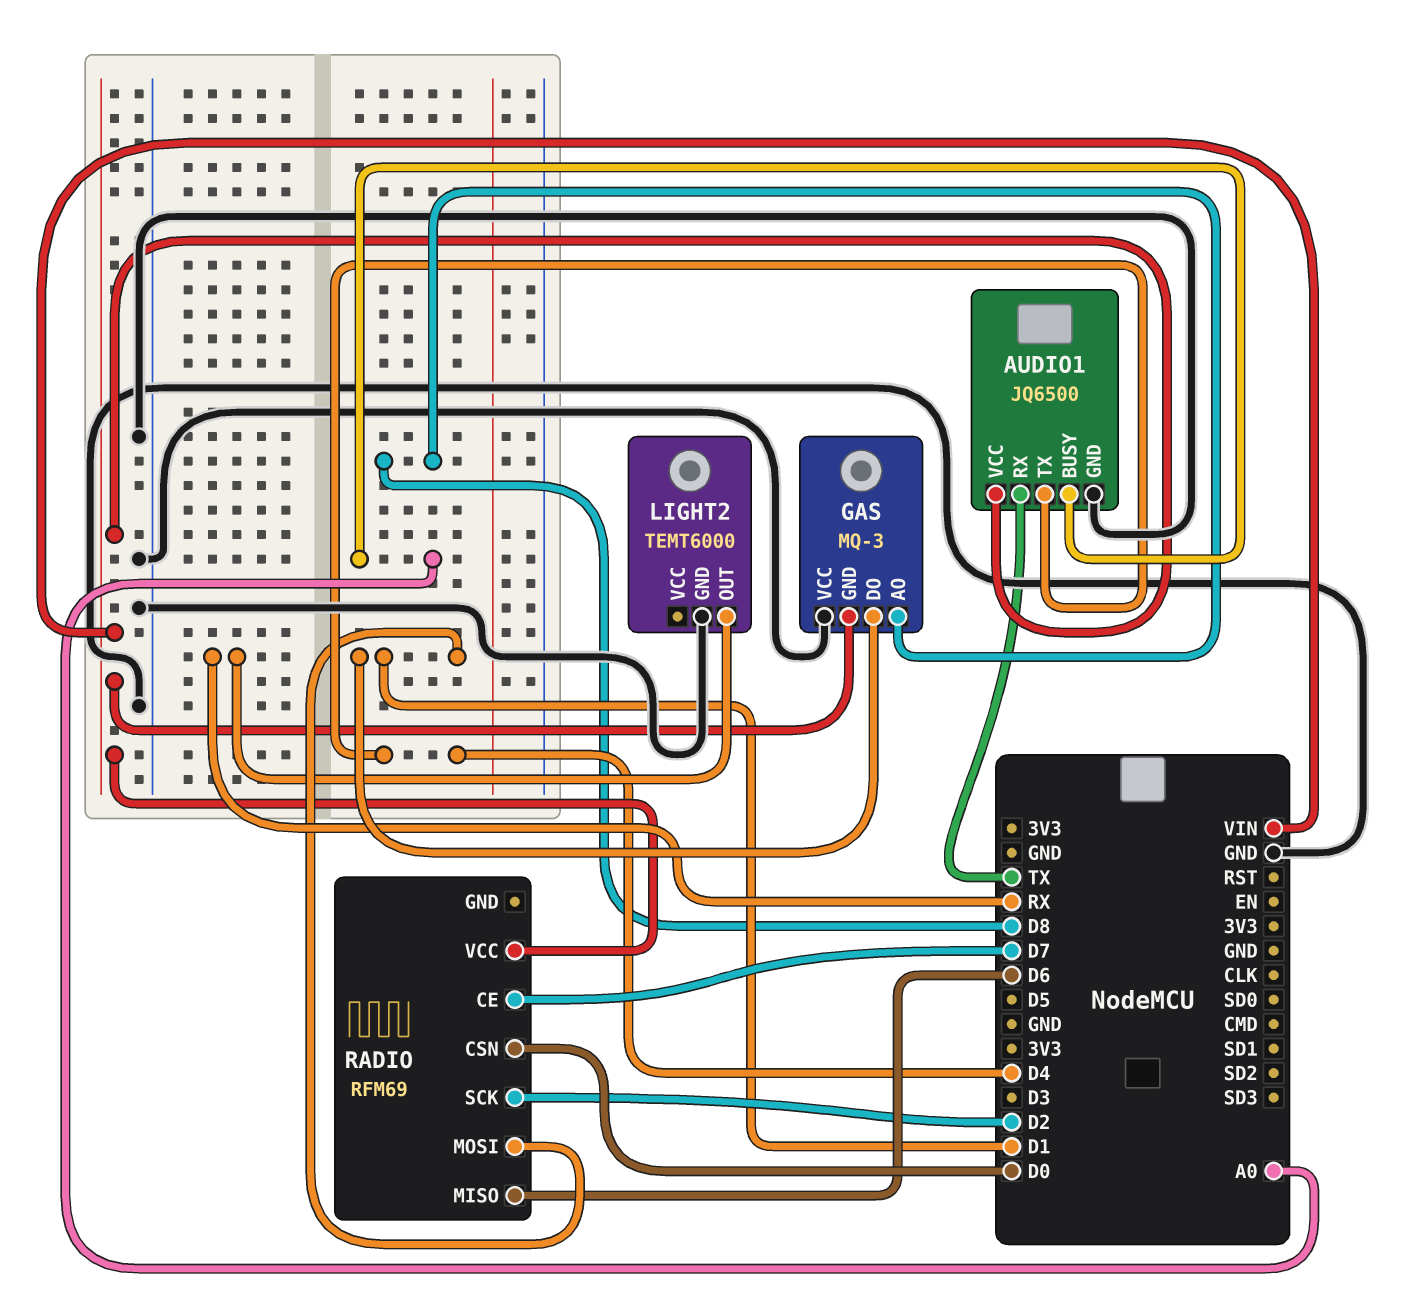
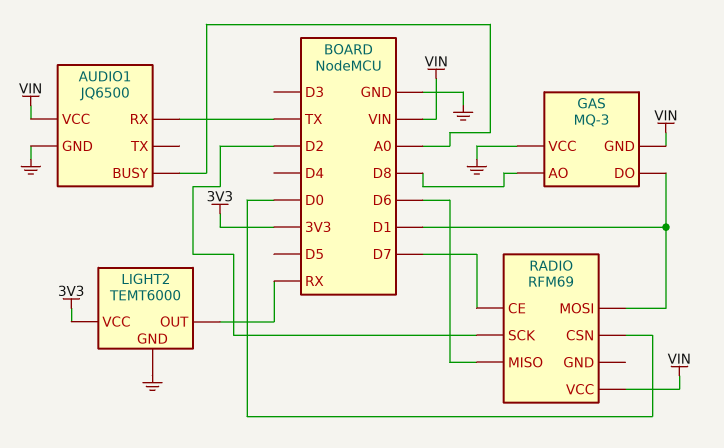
AUDIO1 pin TX: D4 -> none
LIGHT2 pin VCC: none -> 3V3

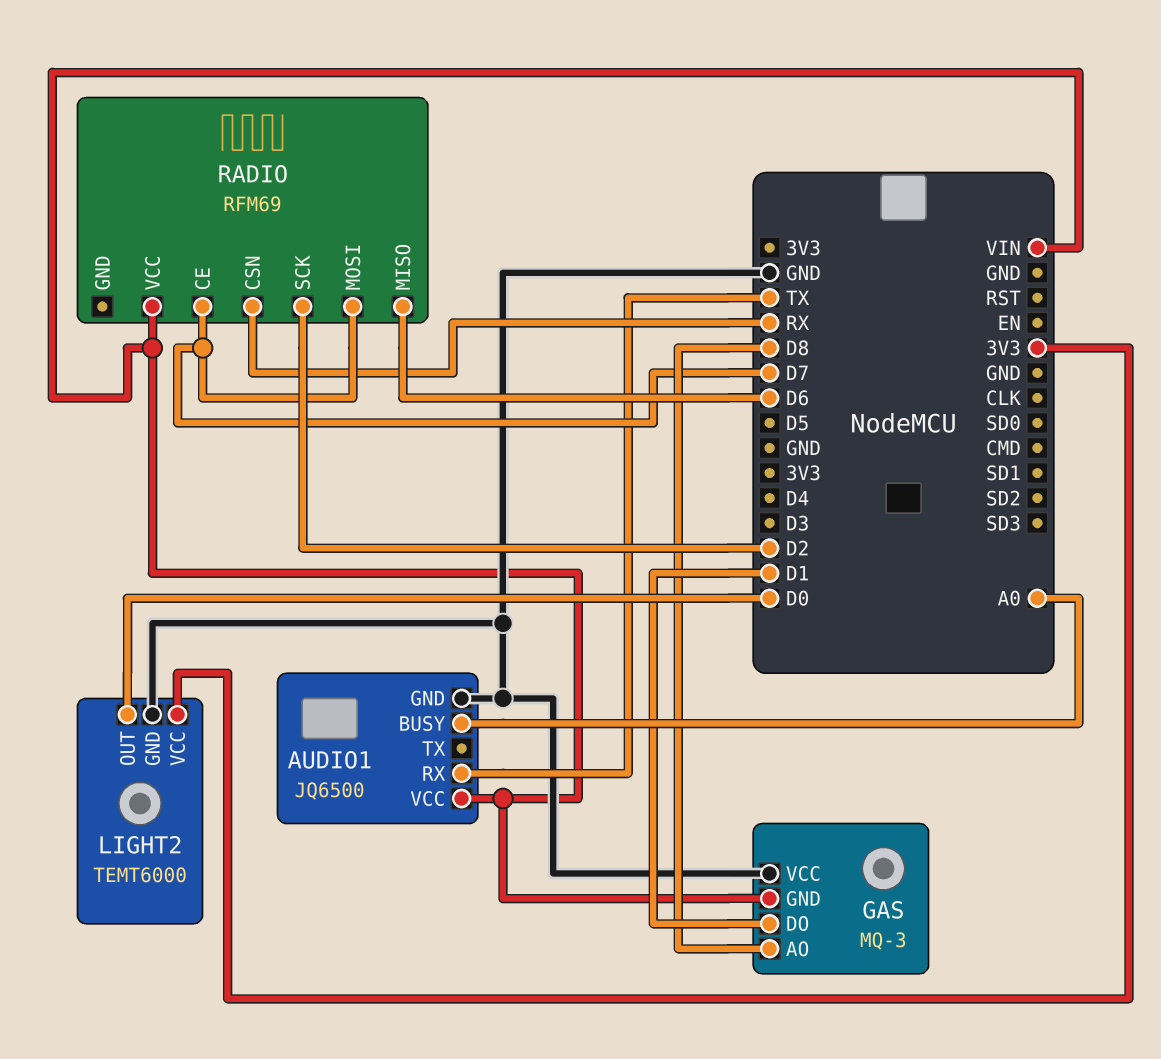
LIGHT2 pin OUT: RX -> D0
RADIO pin CSN: D0 -> RX
RADIO pin MOSI: D1 -> D7

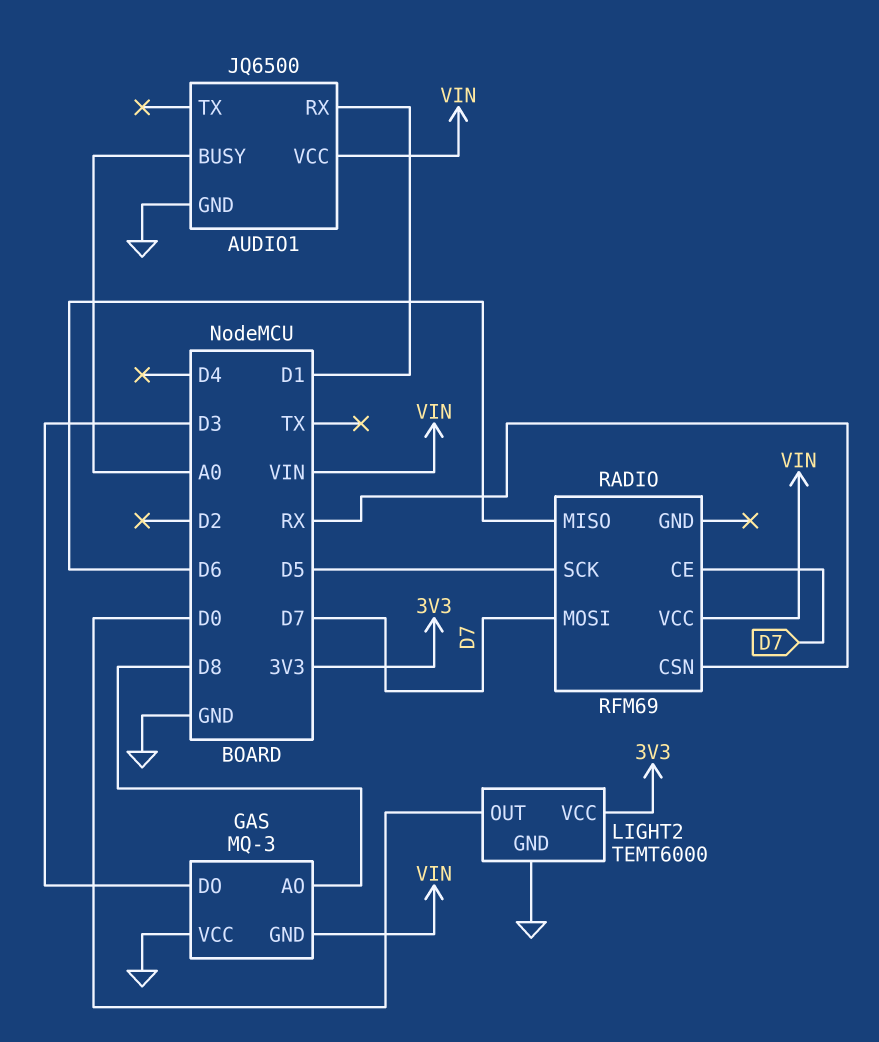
AUDIO1 pin RX: TX -> D1
GAS pin DO: D1 -> D3
RADIO pin SCK: D2 -> D5

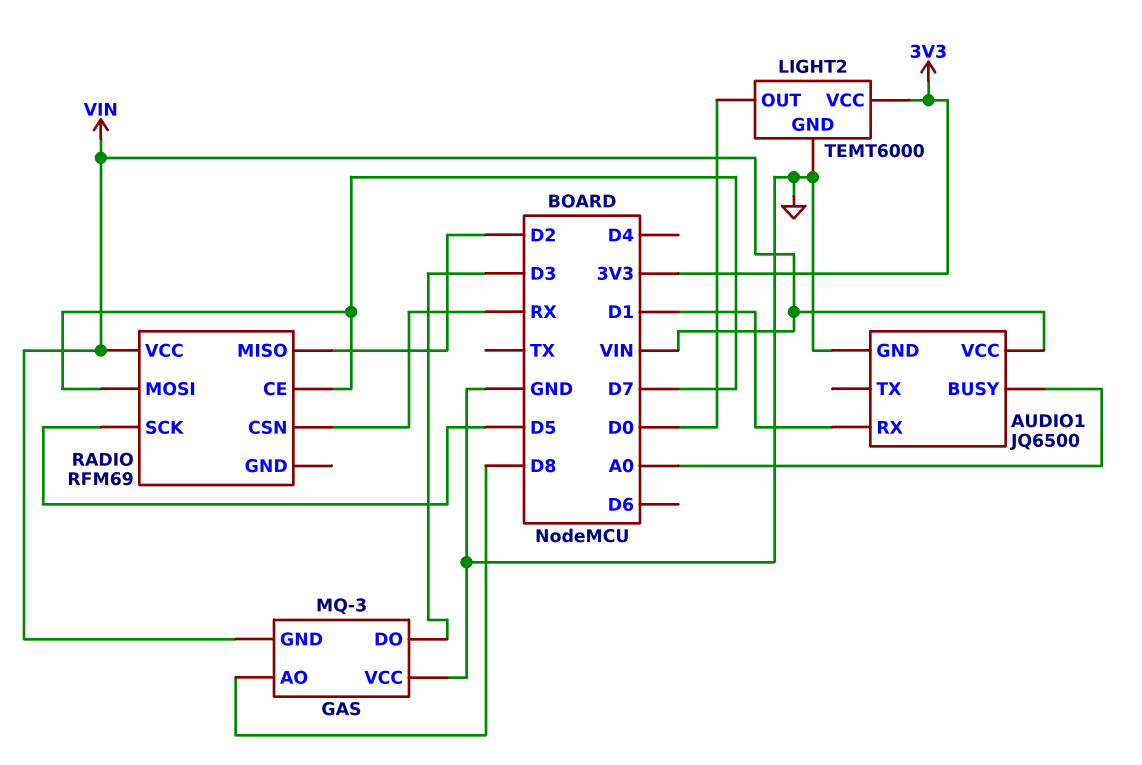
RADIO pin MISO: D6 -> D2

